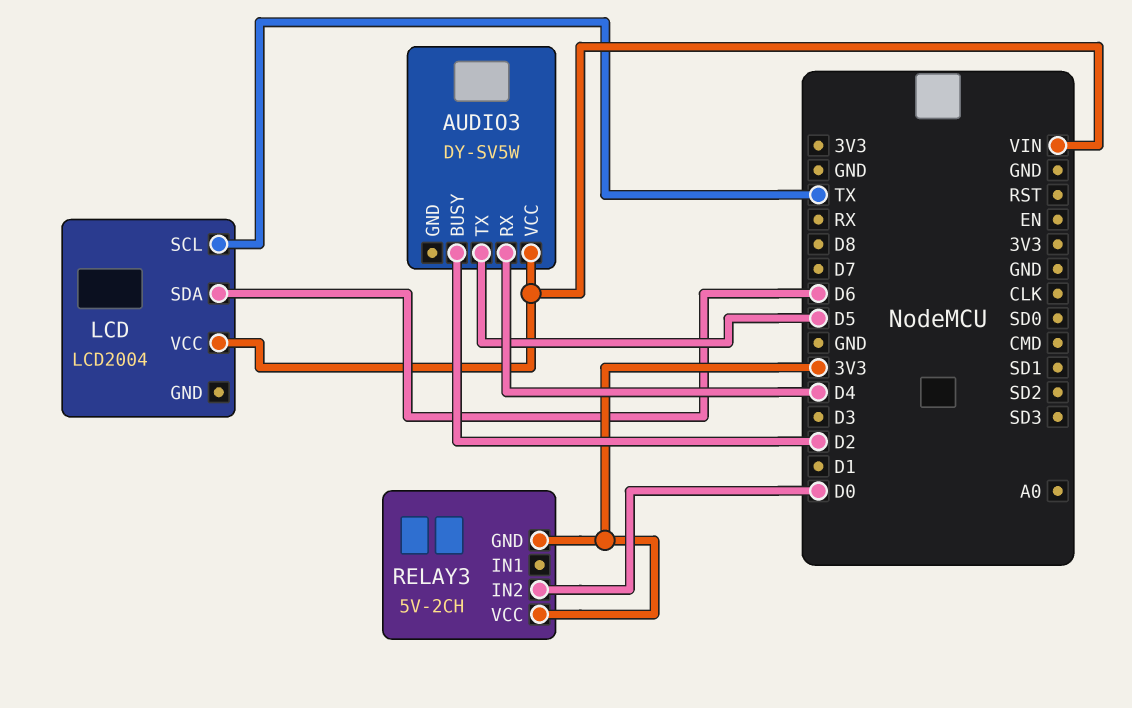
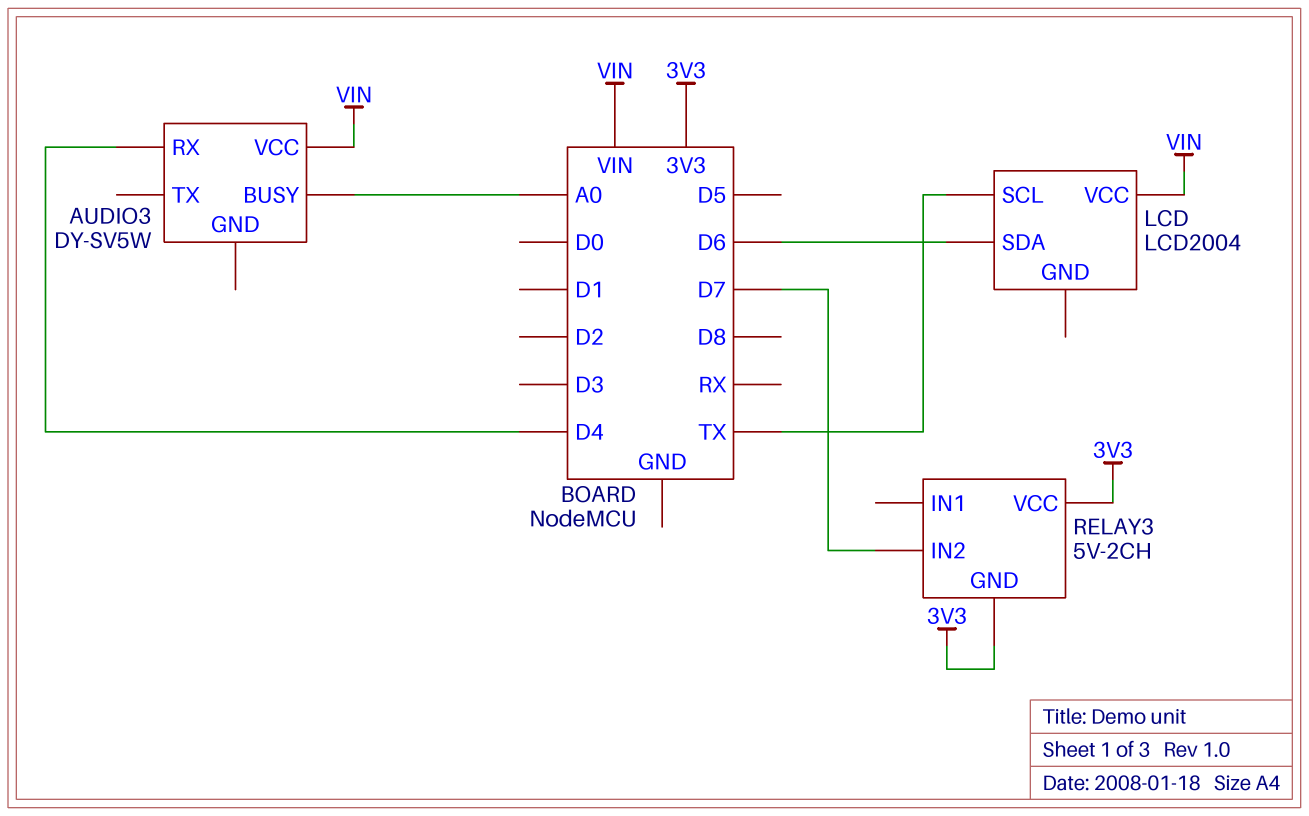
AUDIO3 pin BUSY: D2 -> A0
AUDIO3 pin TX: D5 -> none
RELAY3 pin IN2: D0 -> D7

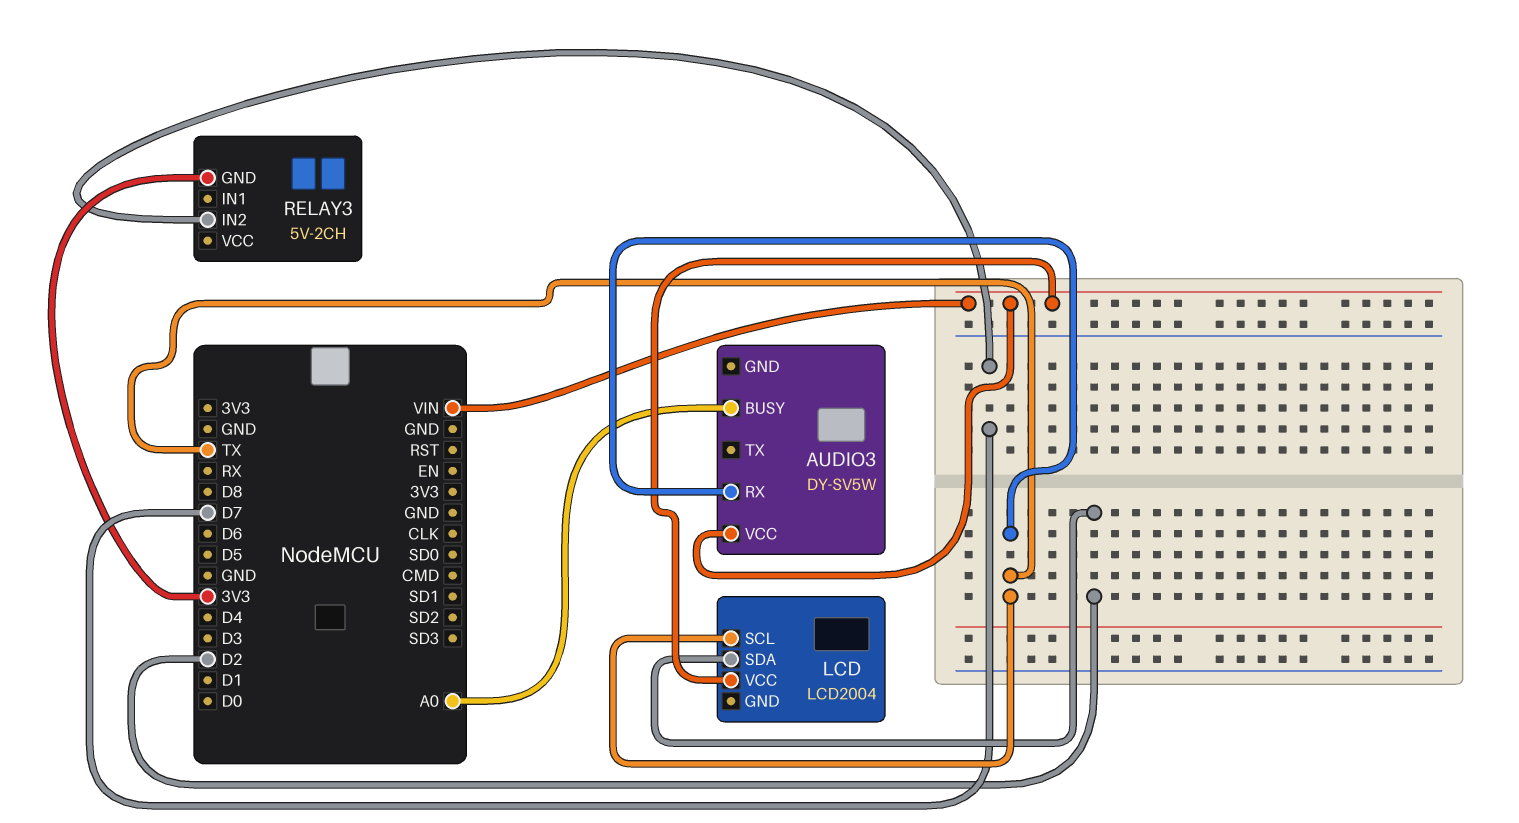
AUDIO3 pin RX: D4 -> TX
LCD pin SDA: D6 -> D2
RELAY3 pin VCC: 3V3 -> none

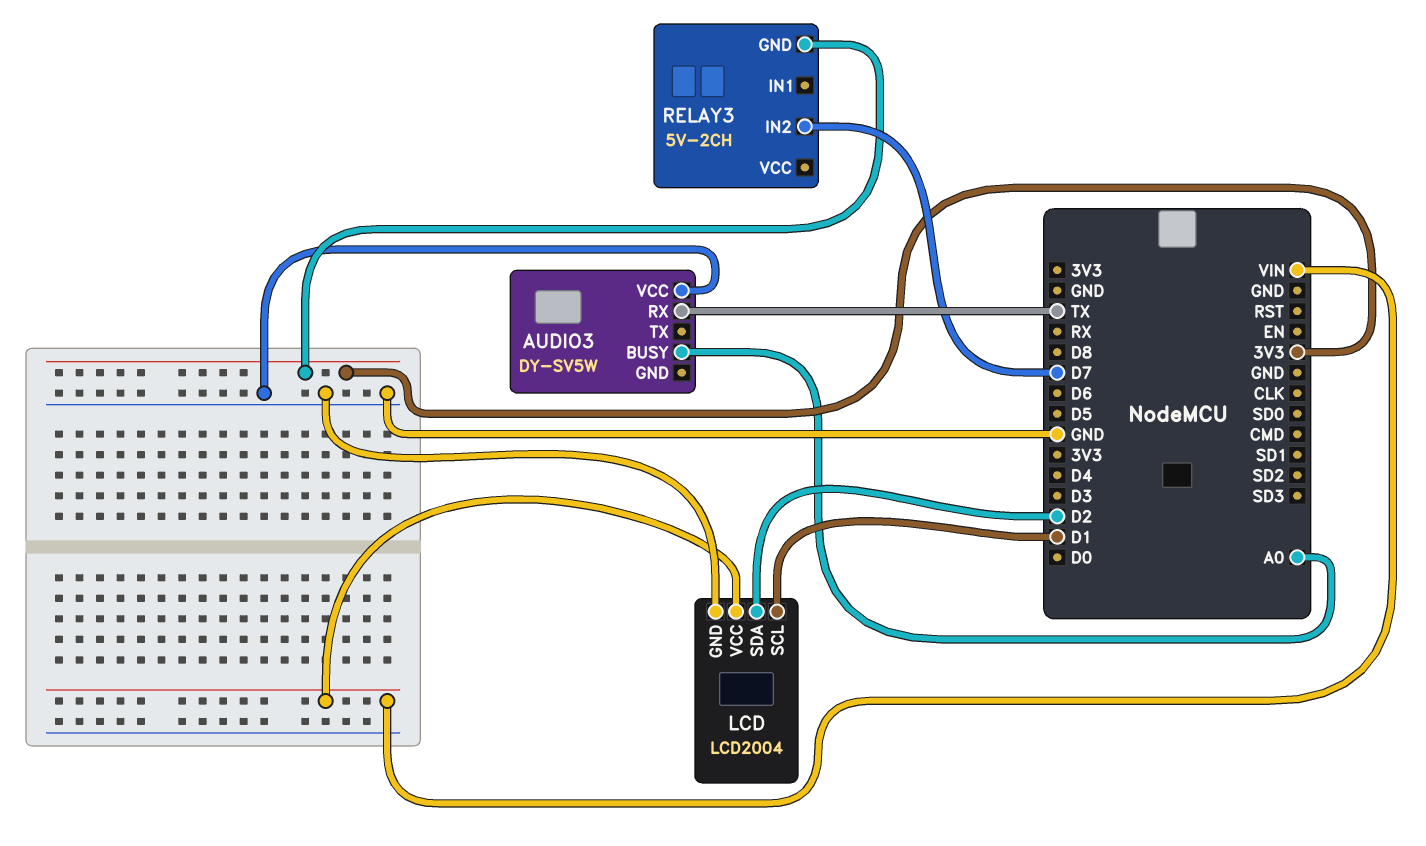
AUDIO3 pin VCC: VIN -> GND
LCD pin GND: none -> GND
LCD pin SCL: TX -> D1

